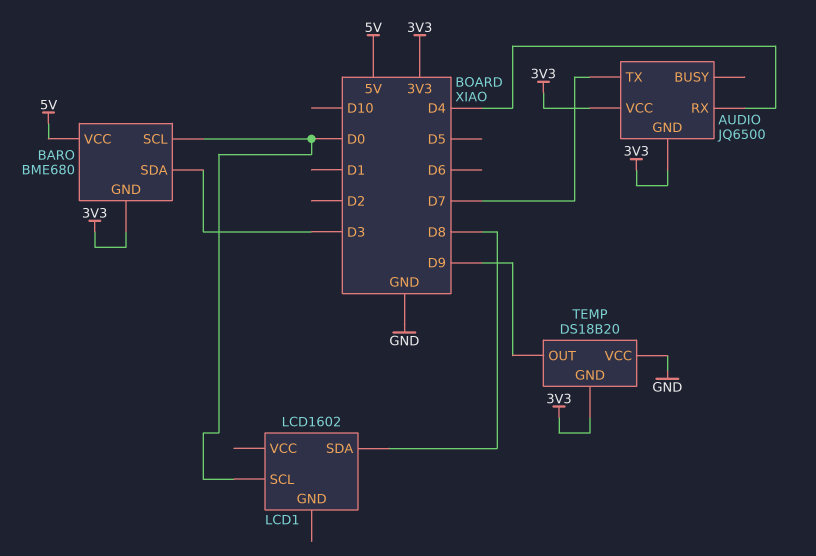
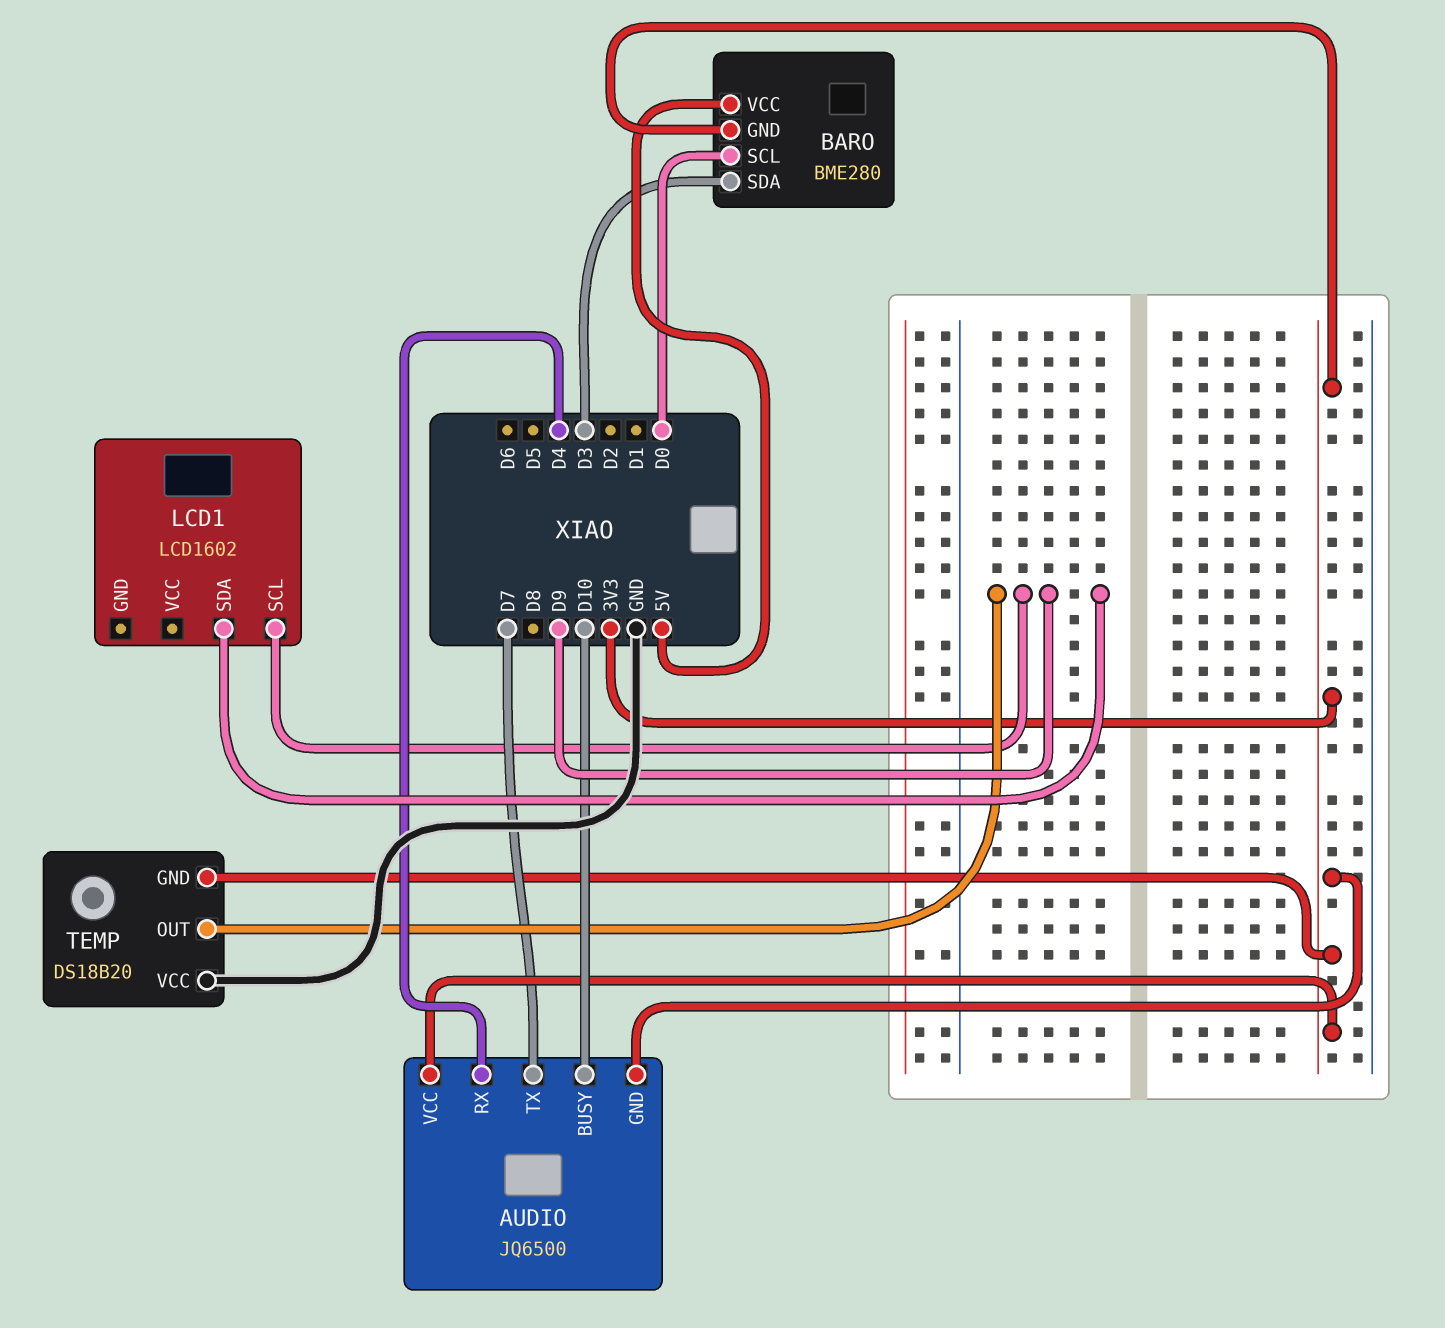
AUDIO pin BUSY: none -> D10
BARO: BME680 -> BME280
LCD1 pin SCL: D0 -> D9
LCD1 pin SDA: D8 -> D9

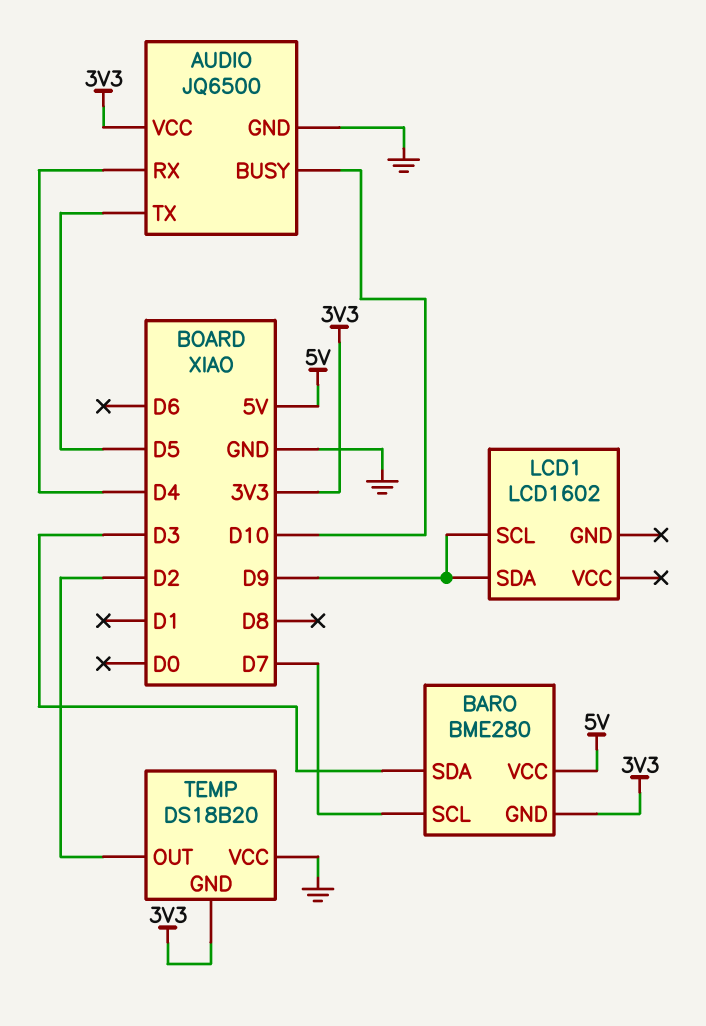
AUDIO pin GND: 3V3 -> GND
AUDIO pin TX: D7 -> D5
BARO pin SCL: D0 -> D7
TEMP pin OUT: D9 -> D2

